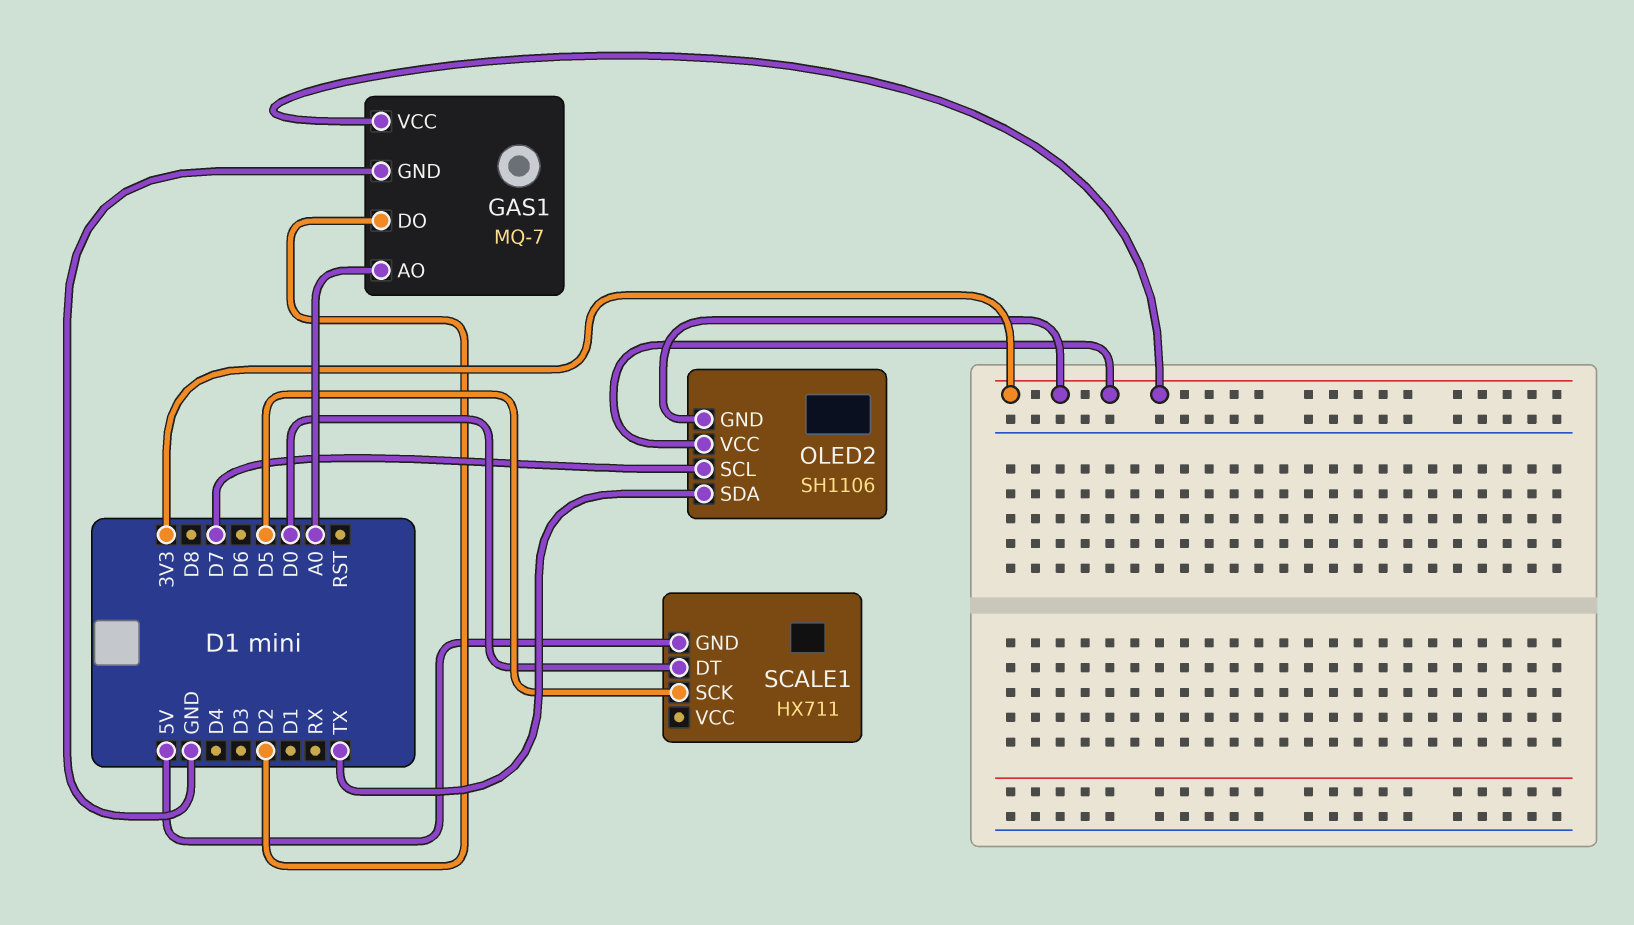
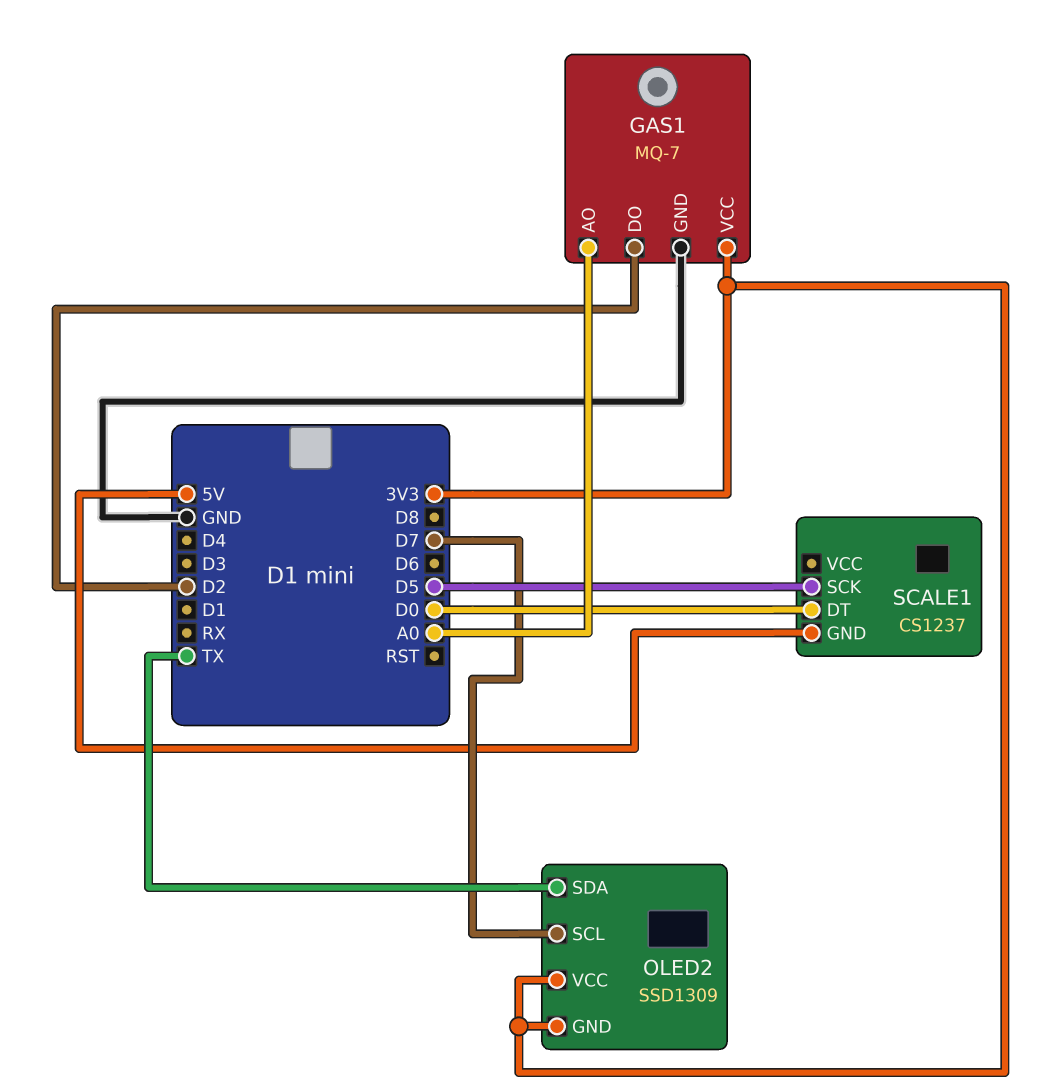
OLED2: SH1106 -> SSD1309
SCALE1: HX711 -> CS1237

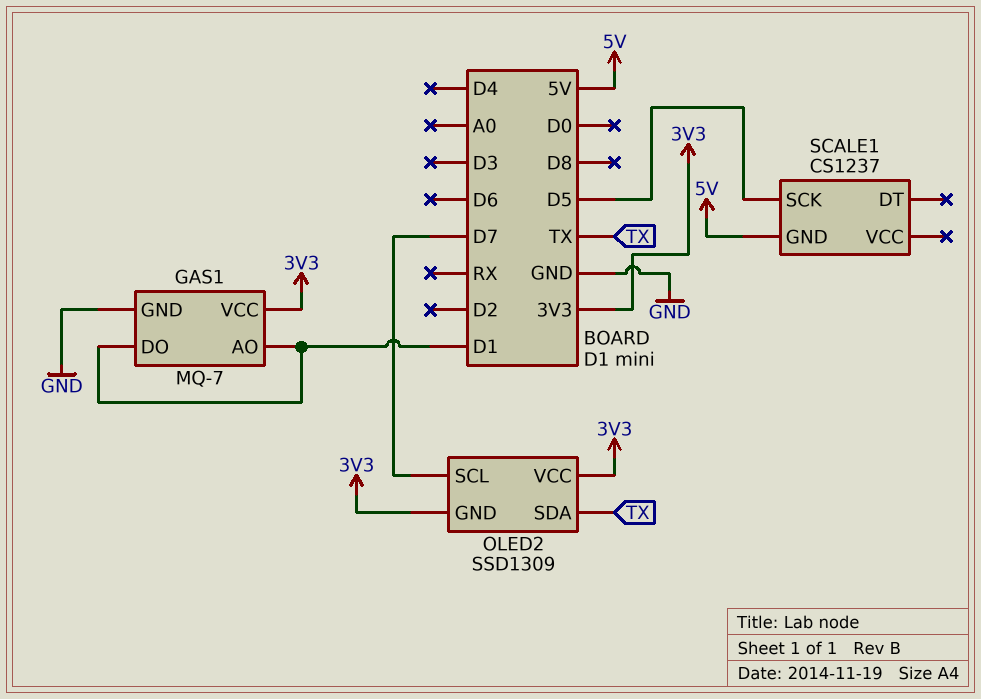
GAS1 pin AO: A0 -> D1
GAS1 pin DO: D2 -> D1
SCALE1 pin DT: D0 -> none

